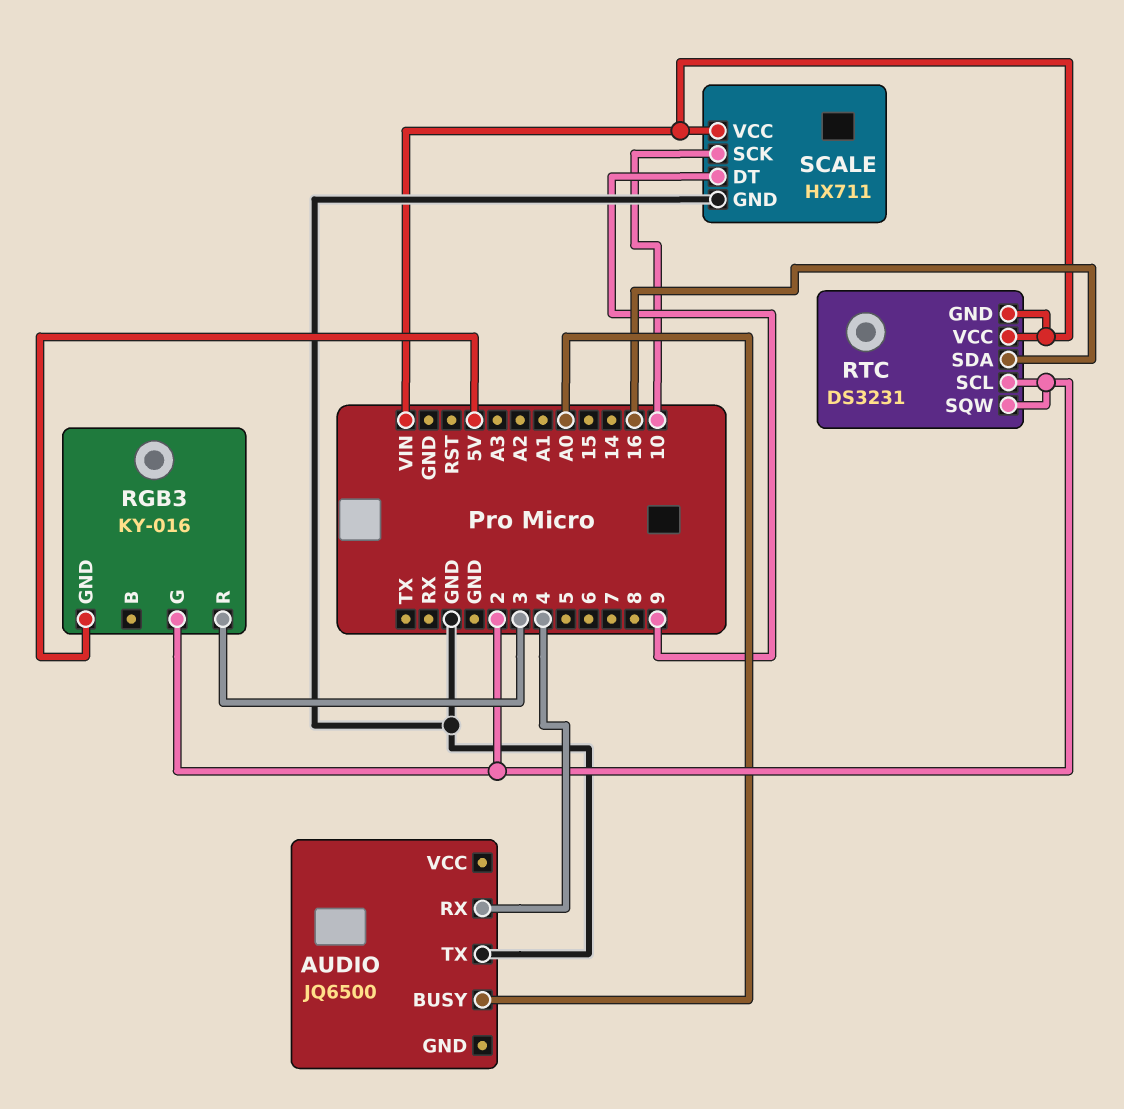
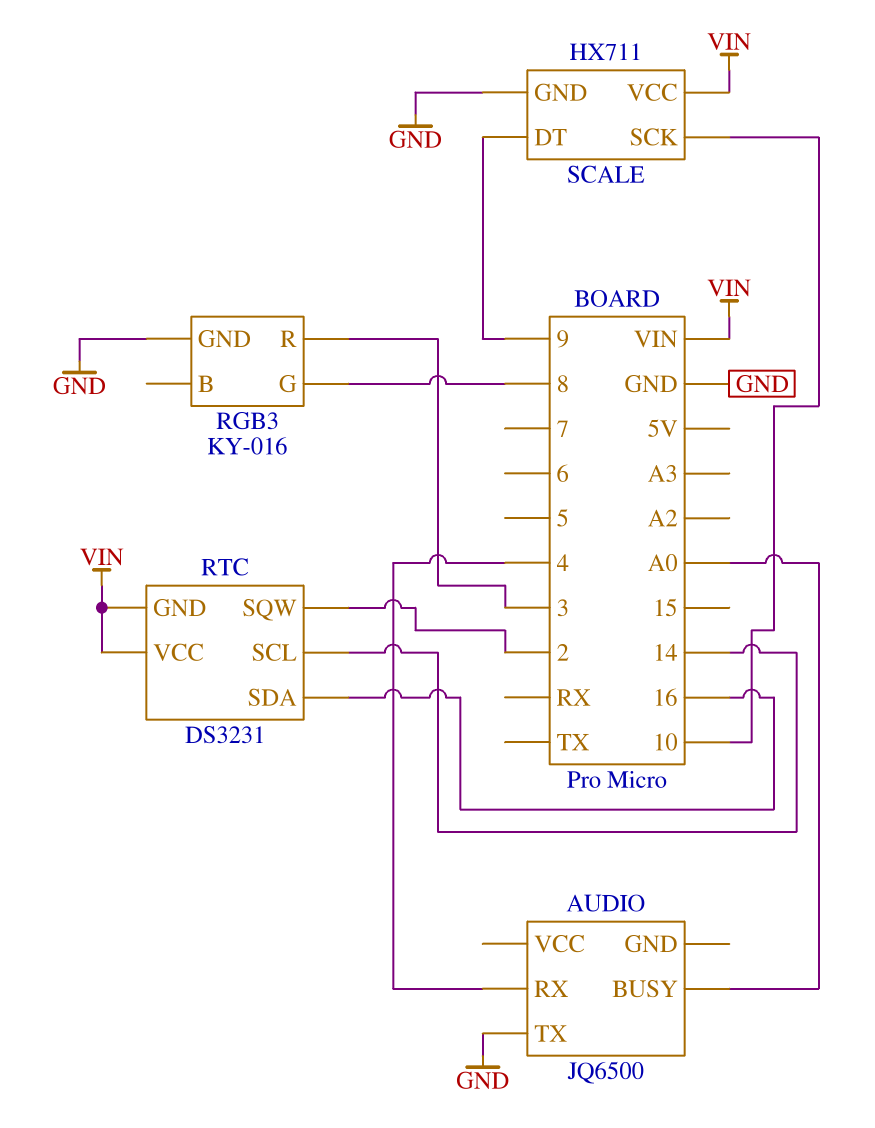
RGB3 pin G: 2 -> 8
RGB3 pin GND: 5V -> GND
RTC pin SCL: 2 -> 14

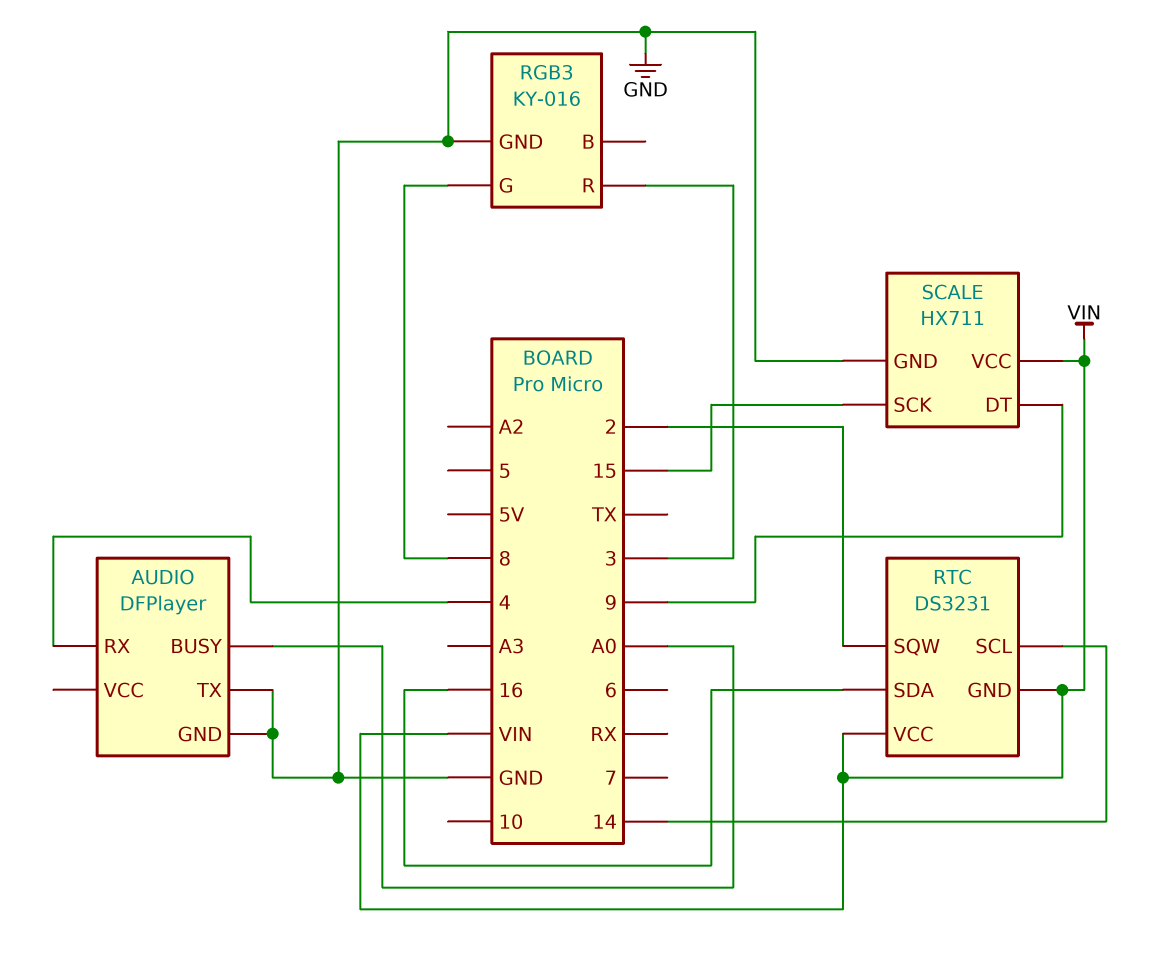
AUDIO: JQ6500 -> DFPlayer
AUDIO pin GND: none -> GND
SCALE pin SCK: 10 -> 15

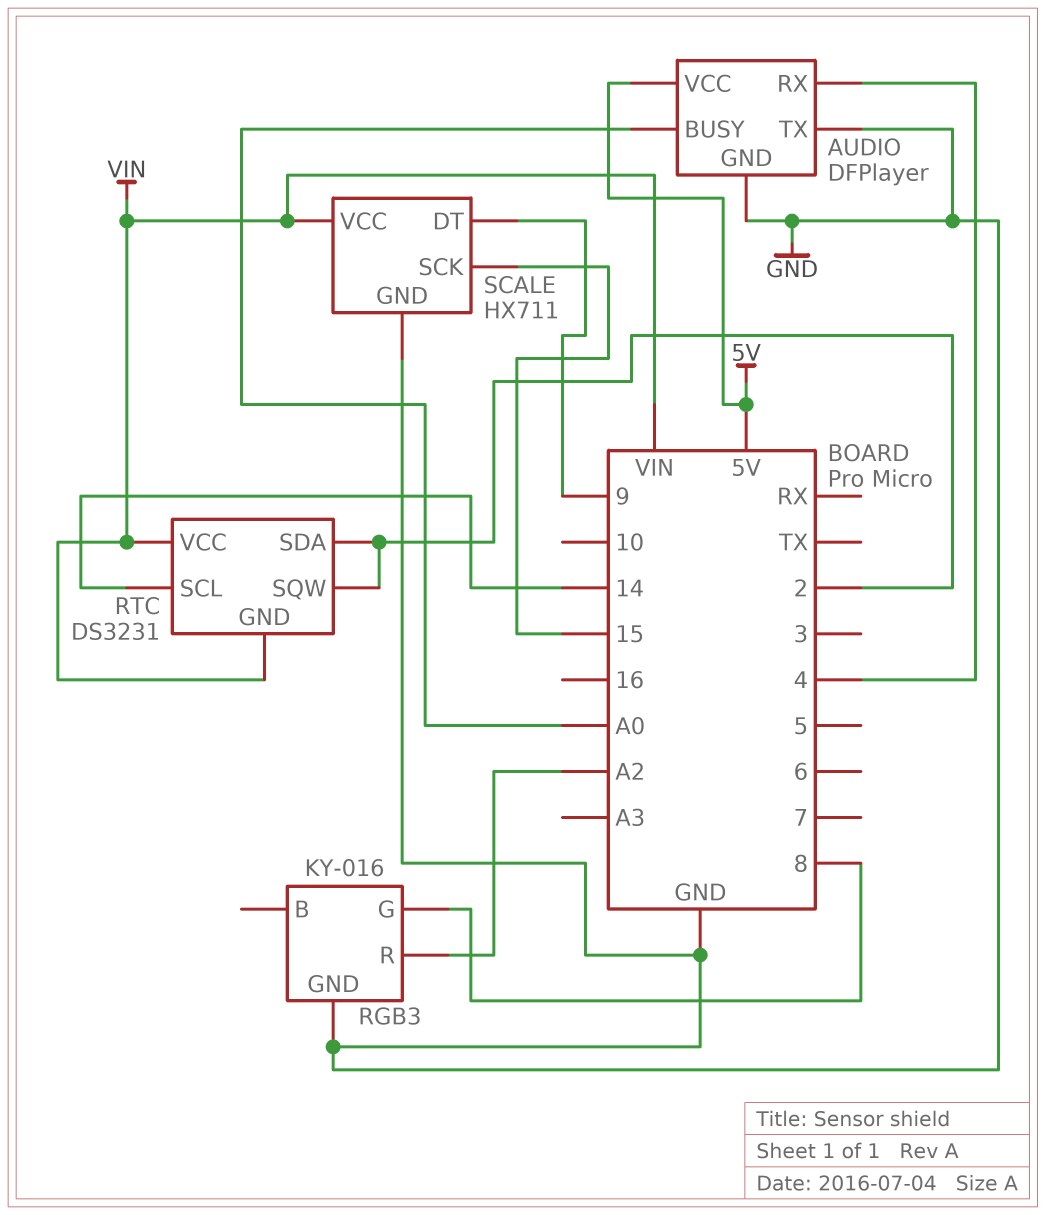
AUDIO pin VCC: none -> 5V
RGB3 pin R: 3 -> A2
RTC pin SDA: 16 -> 2

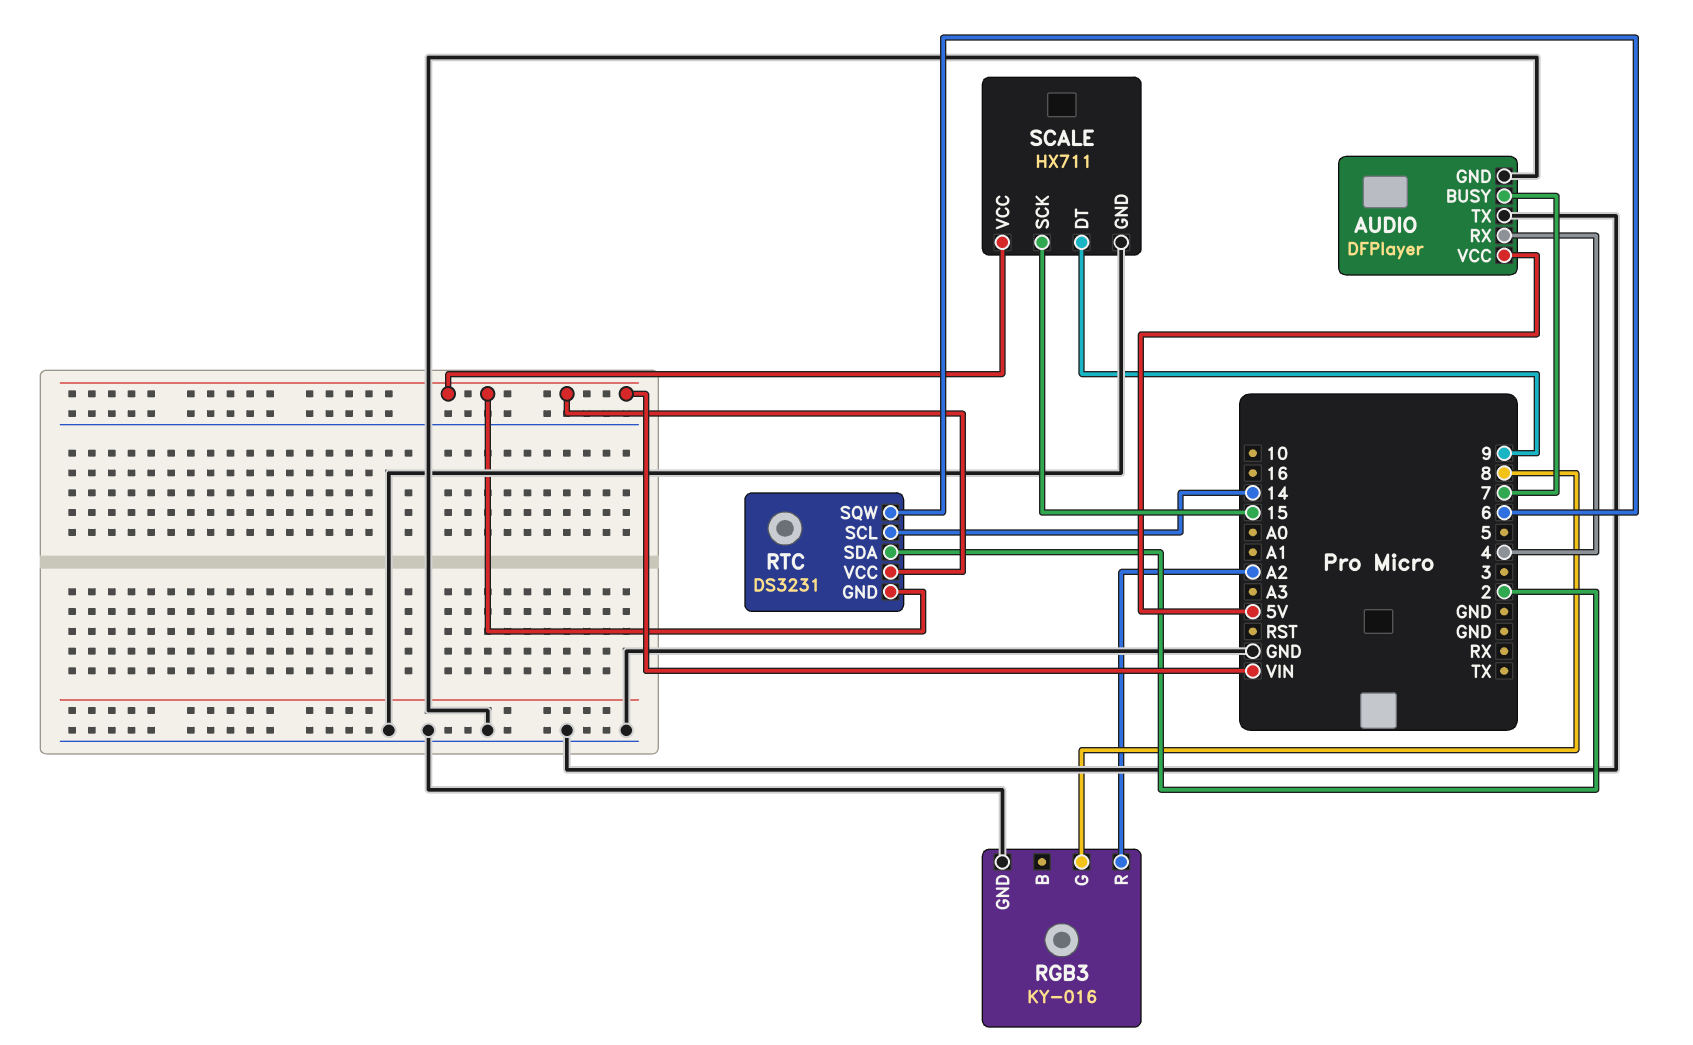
AUDIO pin BUSY: A0 -> 7
RTC pin SQW: 2 -> 6

